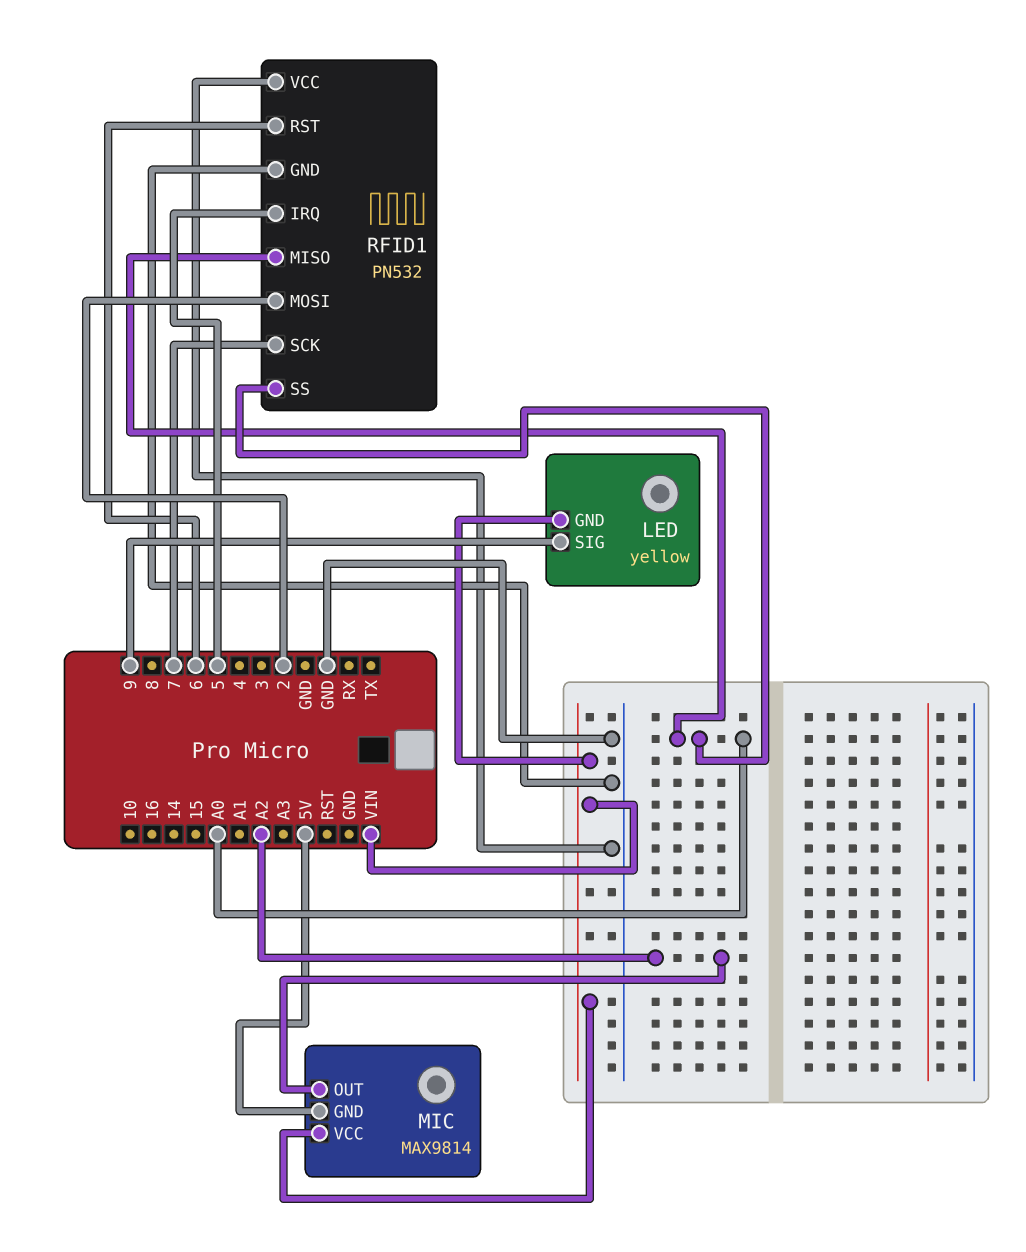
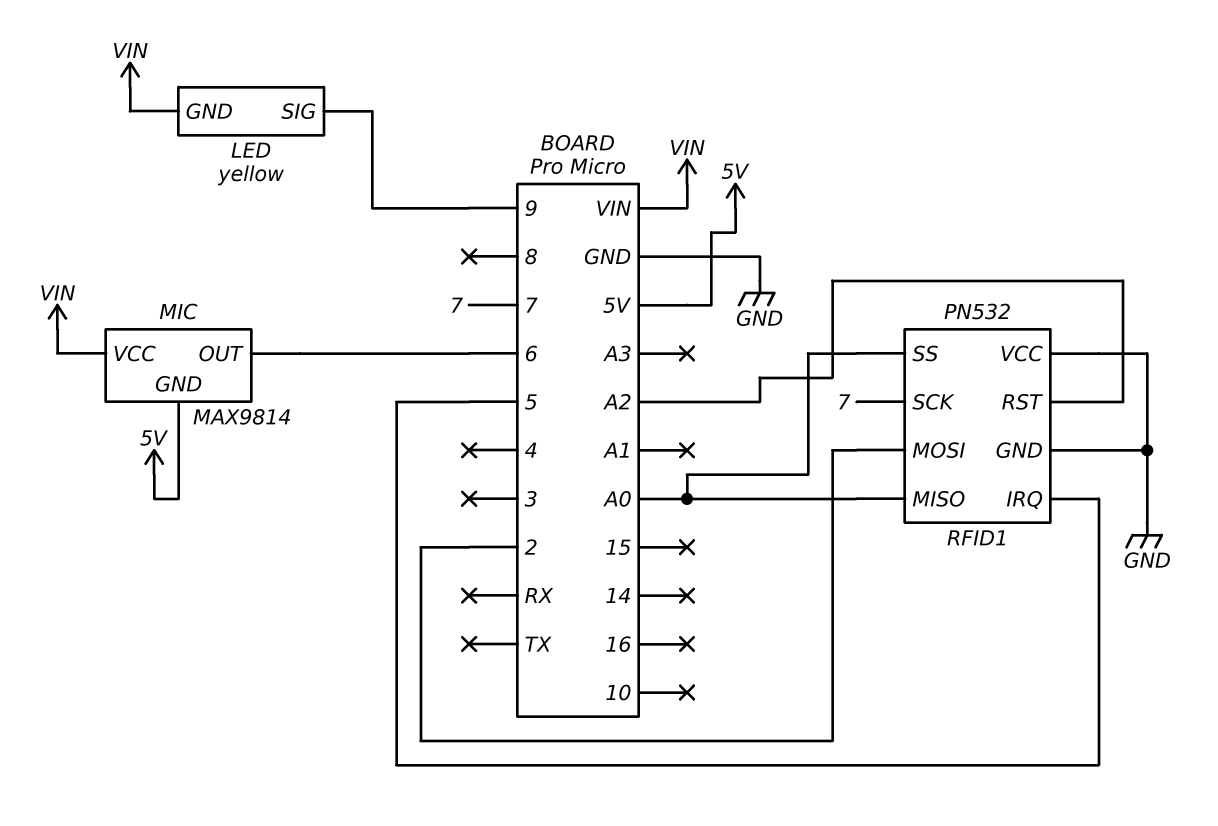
MIC pin OUT: A2 -> 6
RFID1 pin RST: 6 -> A2

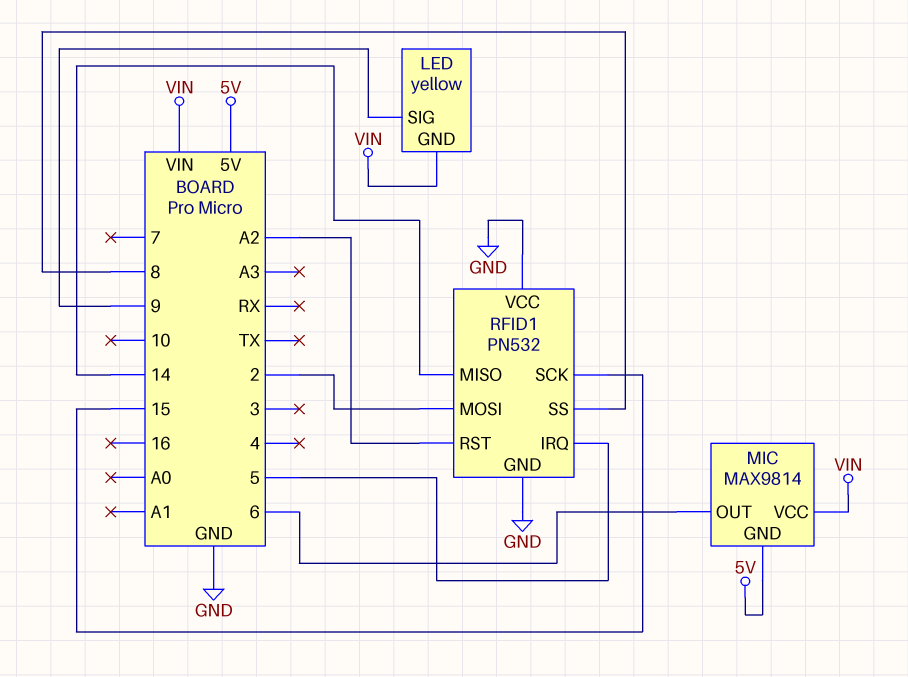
RFID1 pin MISO: A0 -> 14
RFID1 pin SCK: 7 -> 15
RFID1 pin SS: A0 -> 8

